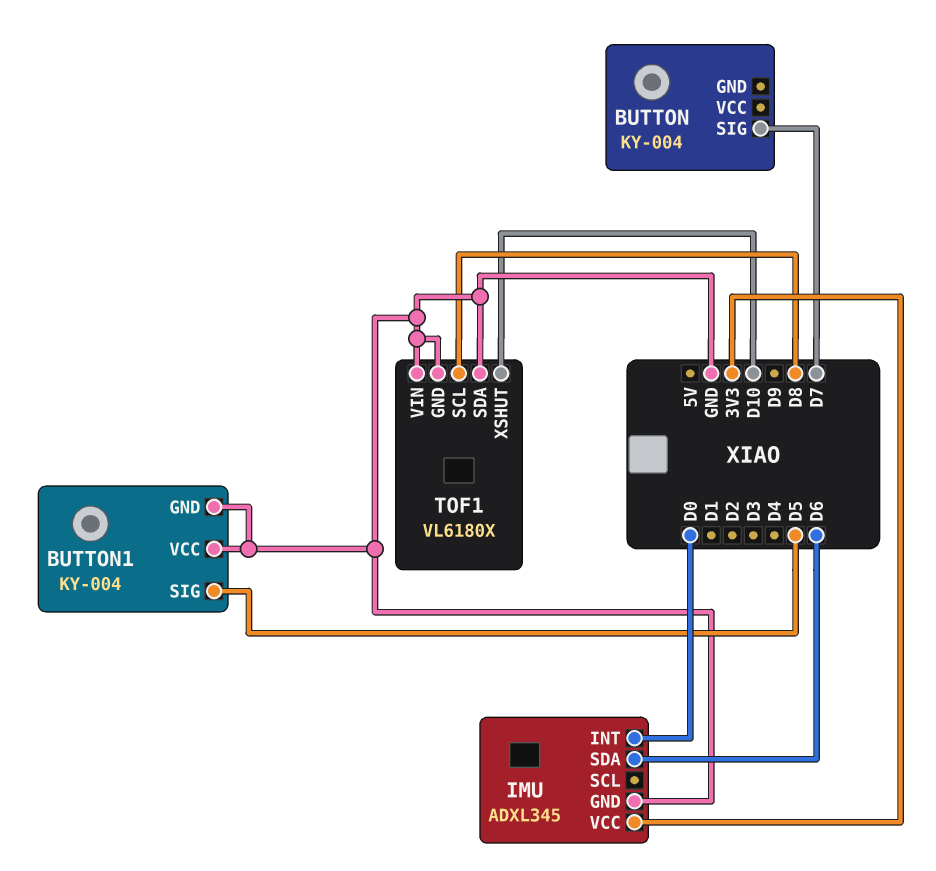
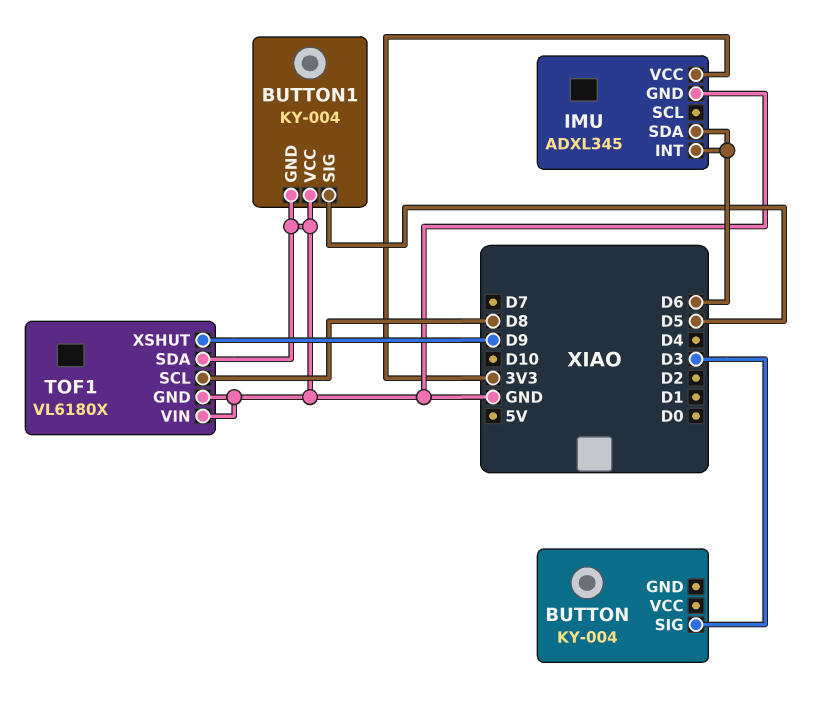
BUTTON pin SIG: D7 -> D3
IMU pin INT: D0 -> D6
TOF1 pin XSHUT: D10 -> D9

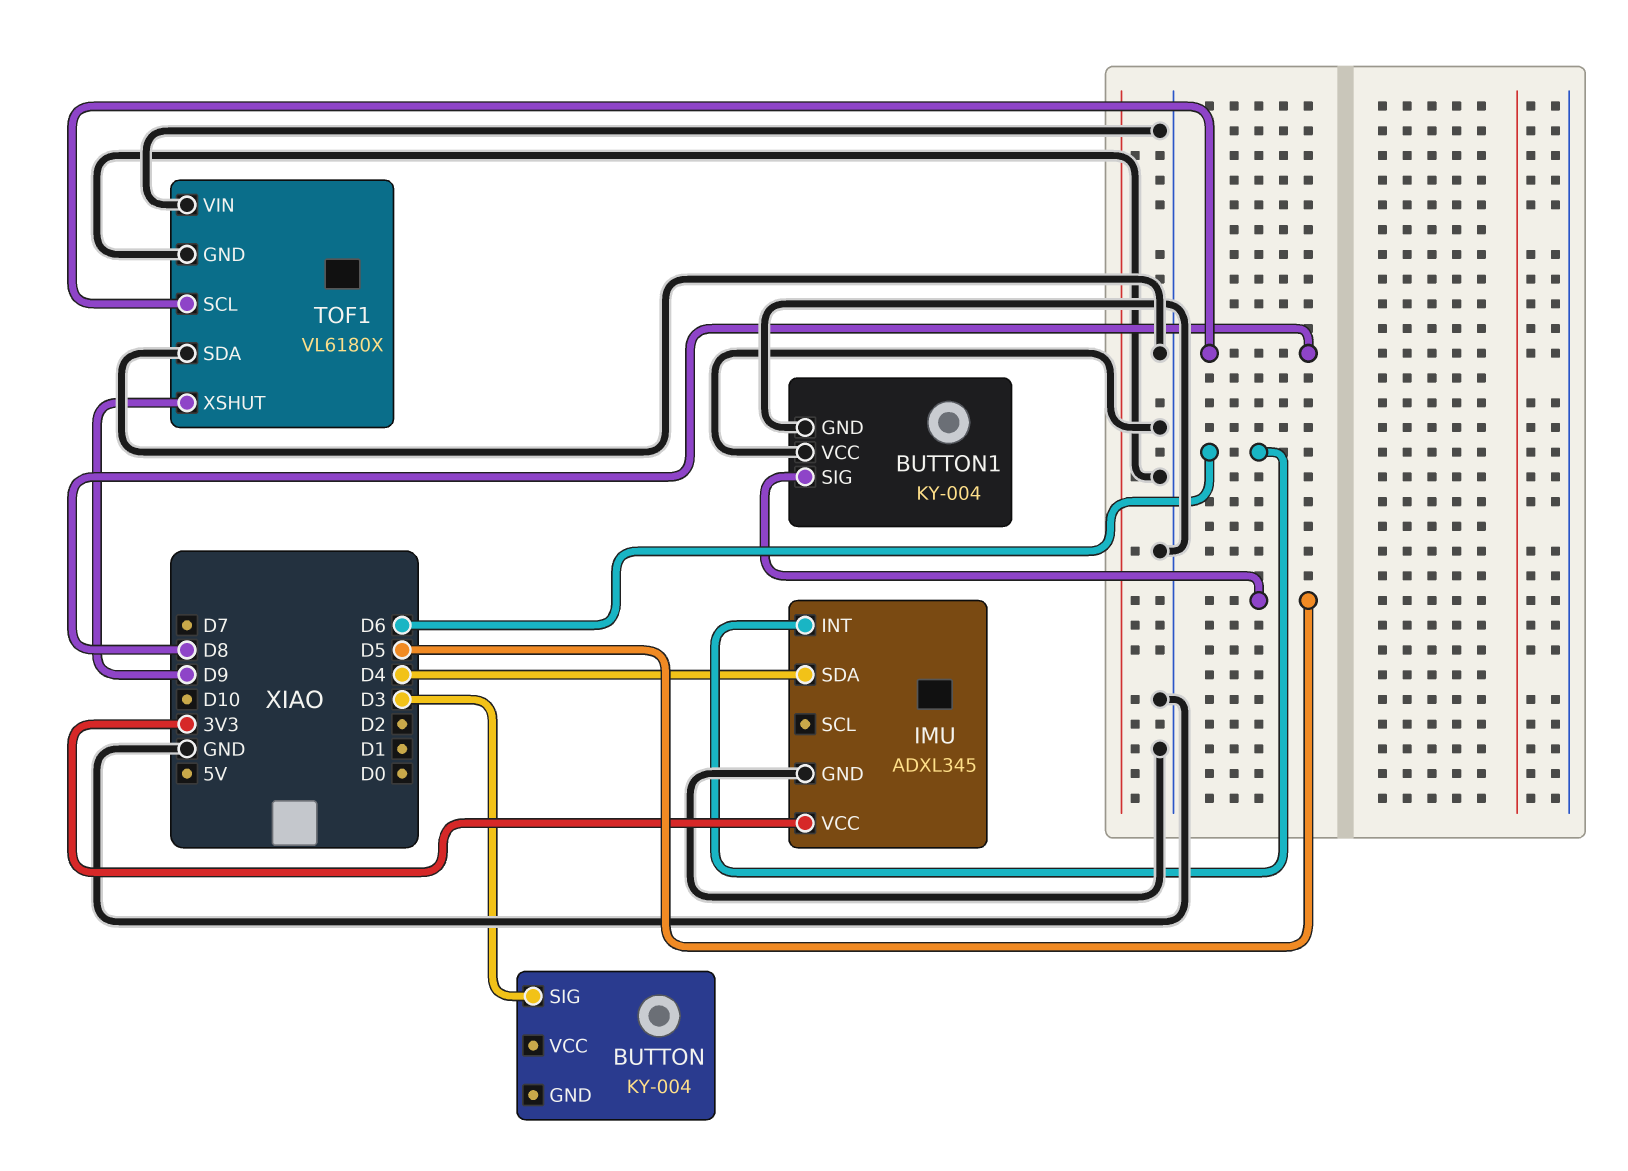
IMU pin SDA: D6 -> D4

